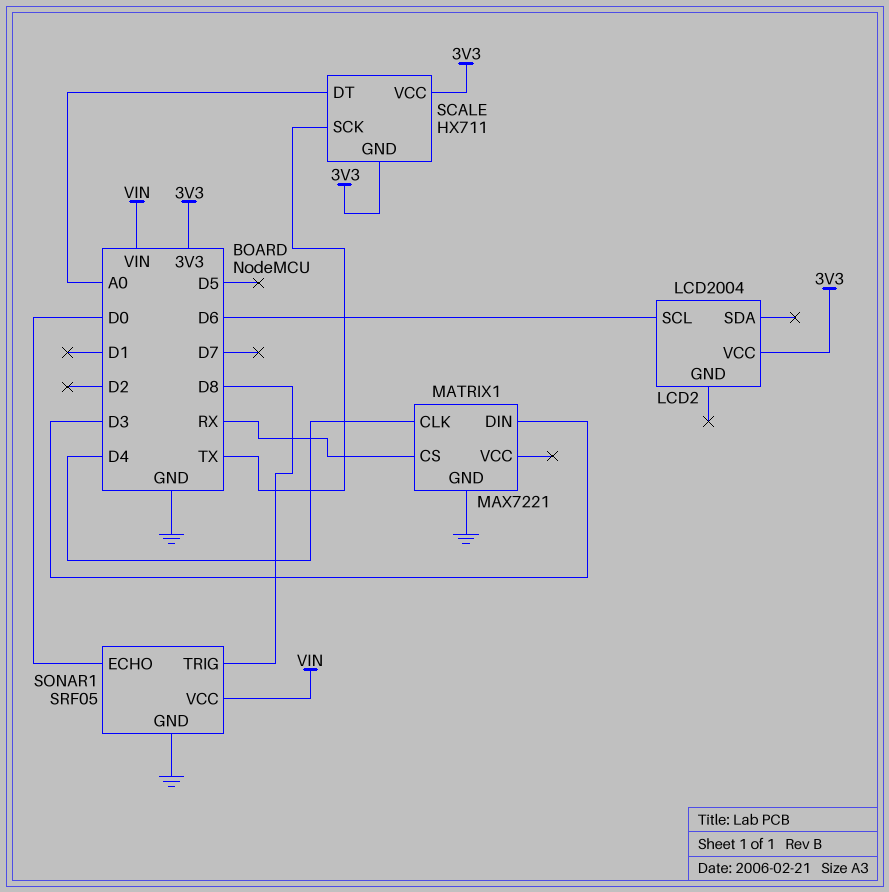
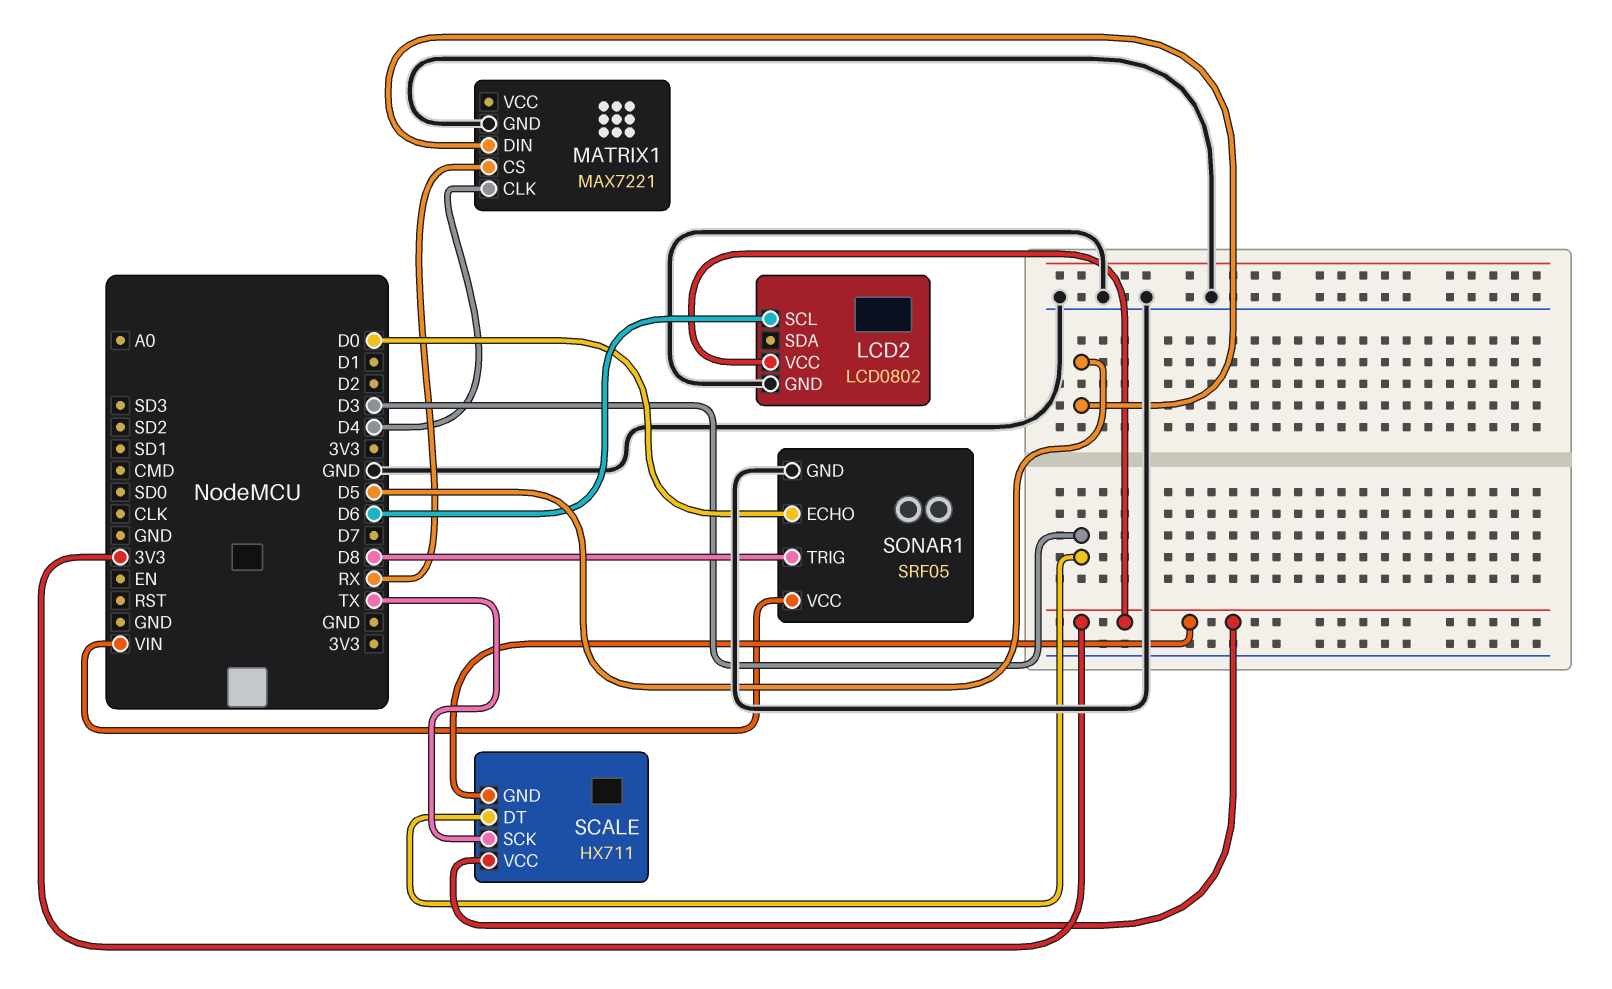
LCD2: LCD2004 -> LCD0802
LCD2 pin GND: none -> GND
MATRIX1 pin DIN: D3 -> D5
SCALE pin DT: A0 -> D3

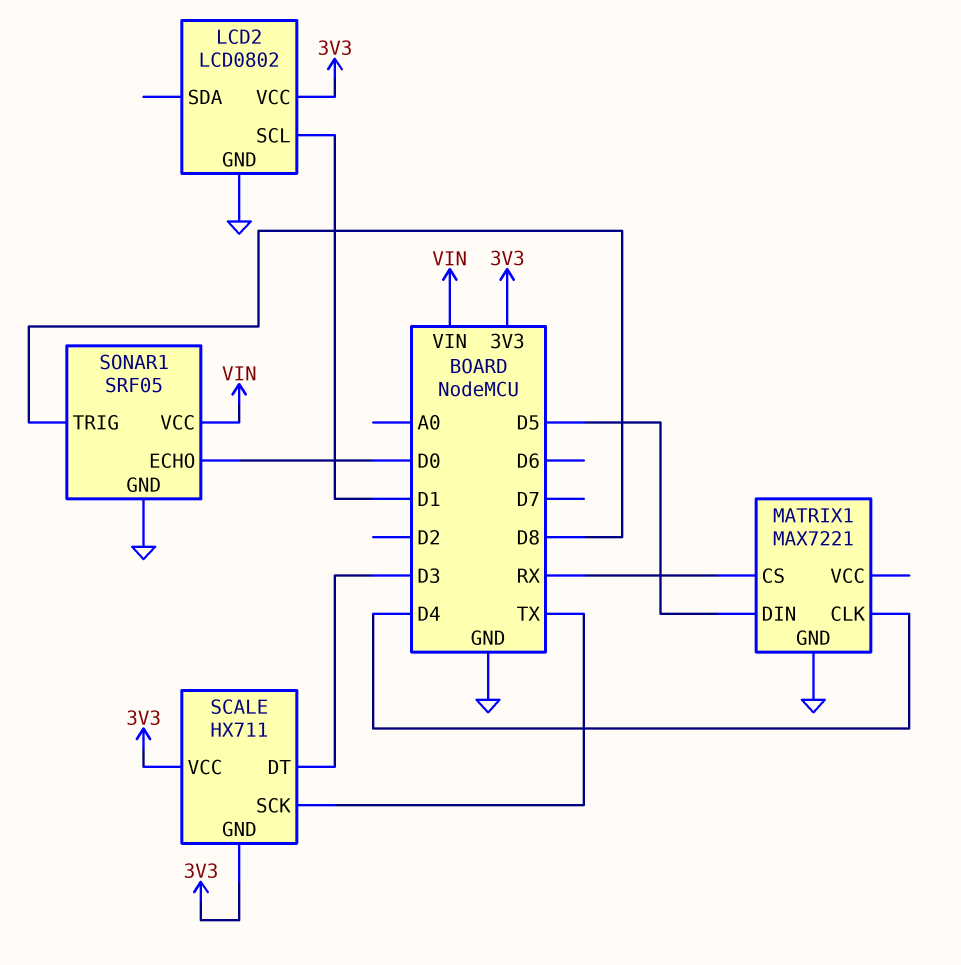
LCD2 pin SCL: D6 -> D1

